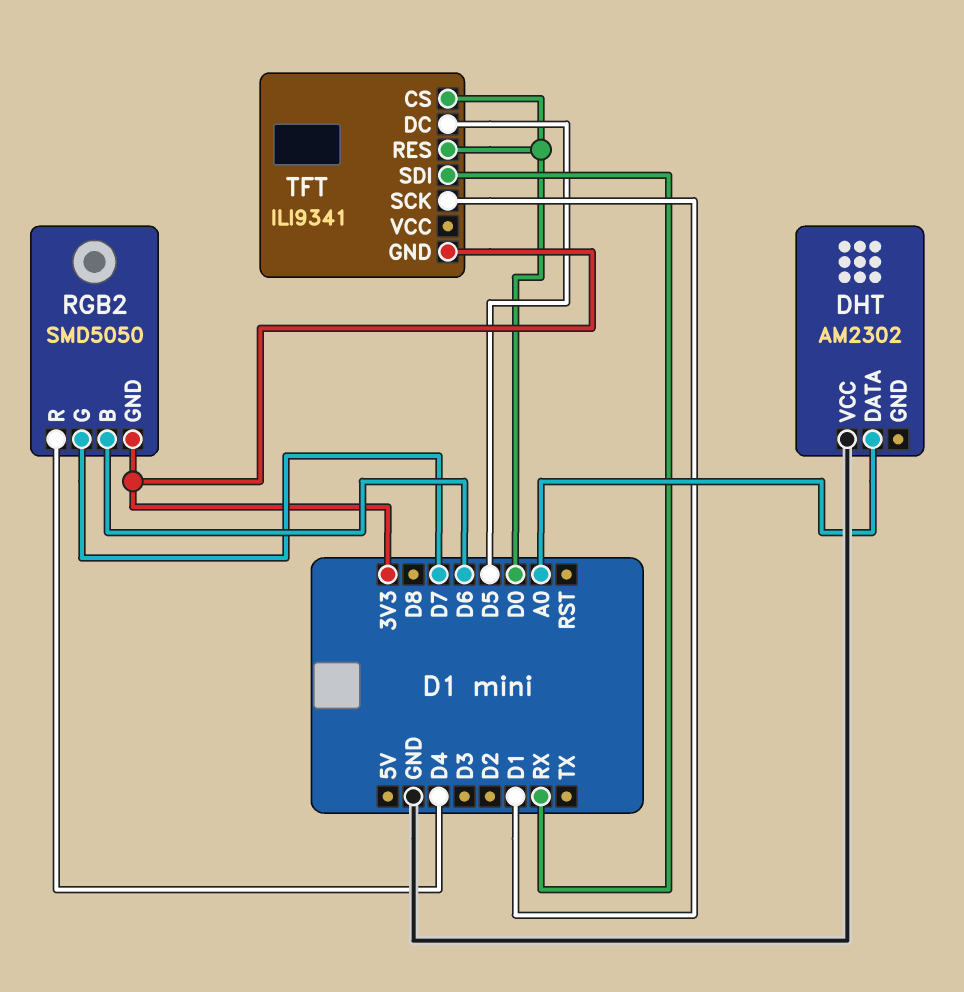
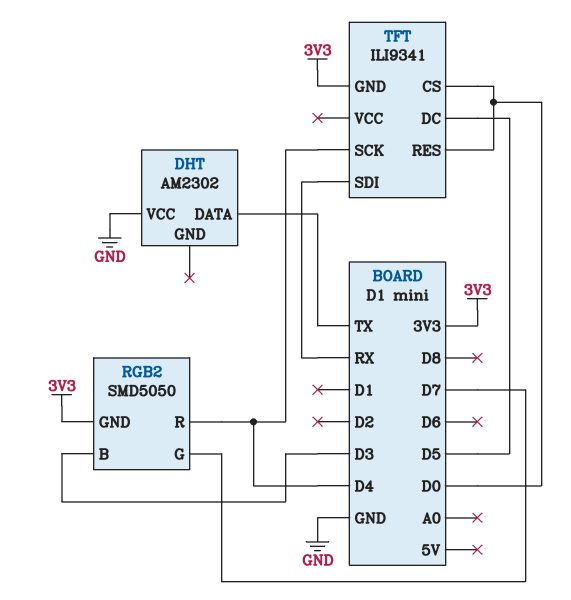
DHT pin DATA: A0 -> TX
RGB2 pin B: D6 -> D3
TFT pin SCK: D1 -> D4

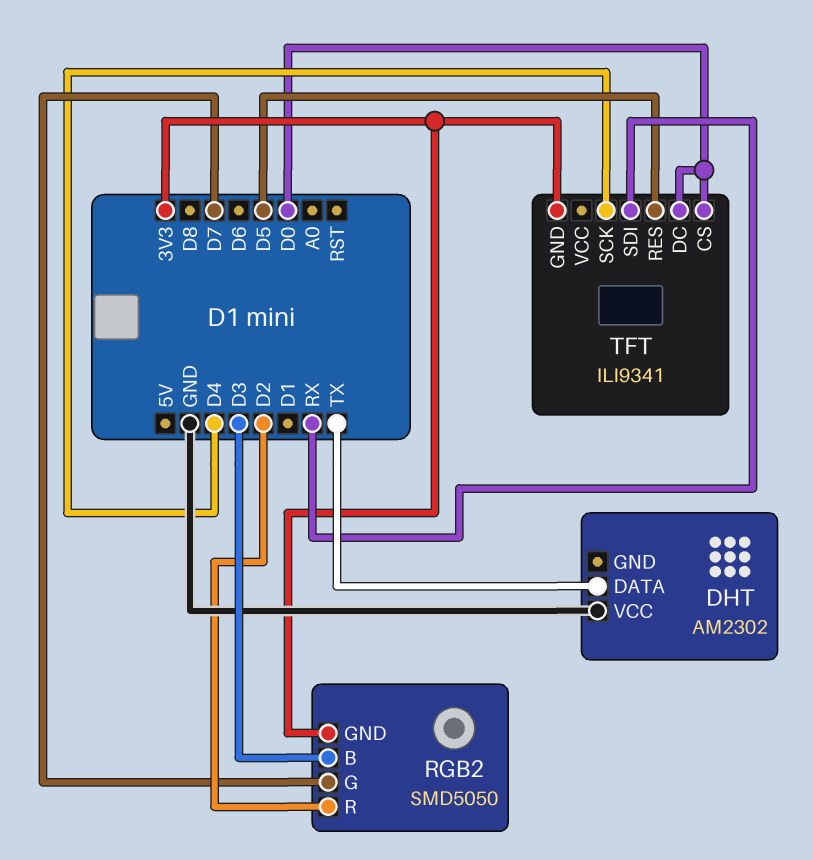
RGB2 pin R: D4 -> D2
TFT pin DC: D5 -> D0
TFT pin RES: D0 -> D5

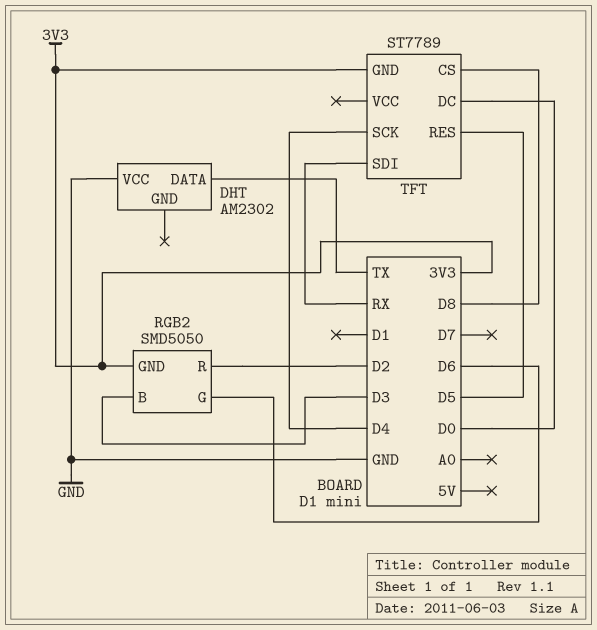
RGB2 pin G: D7 -> D6
TFT: ILI9341 -> ST7789
TFT pin CS: D0 -> D8

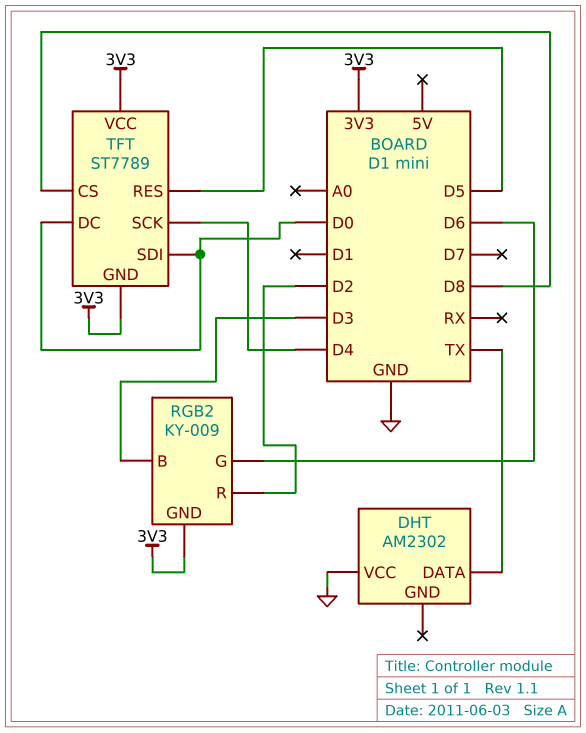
RGB2: SMD5050 -> KY-009
TFT pin SDI: RX -> D0
TFT pin VCC: none -> 3V3

